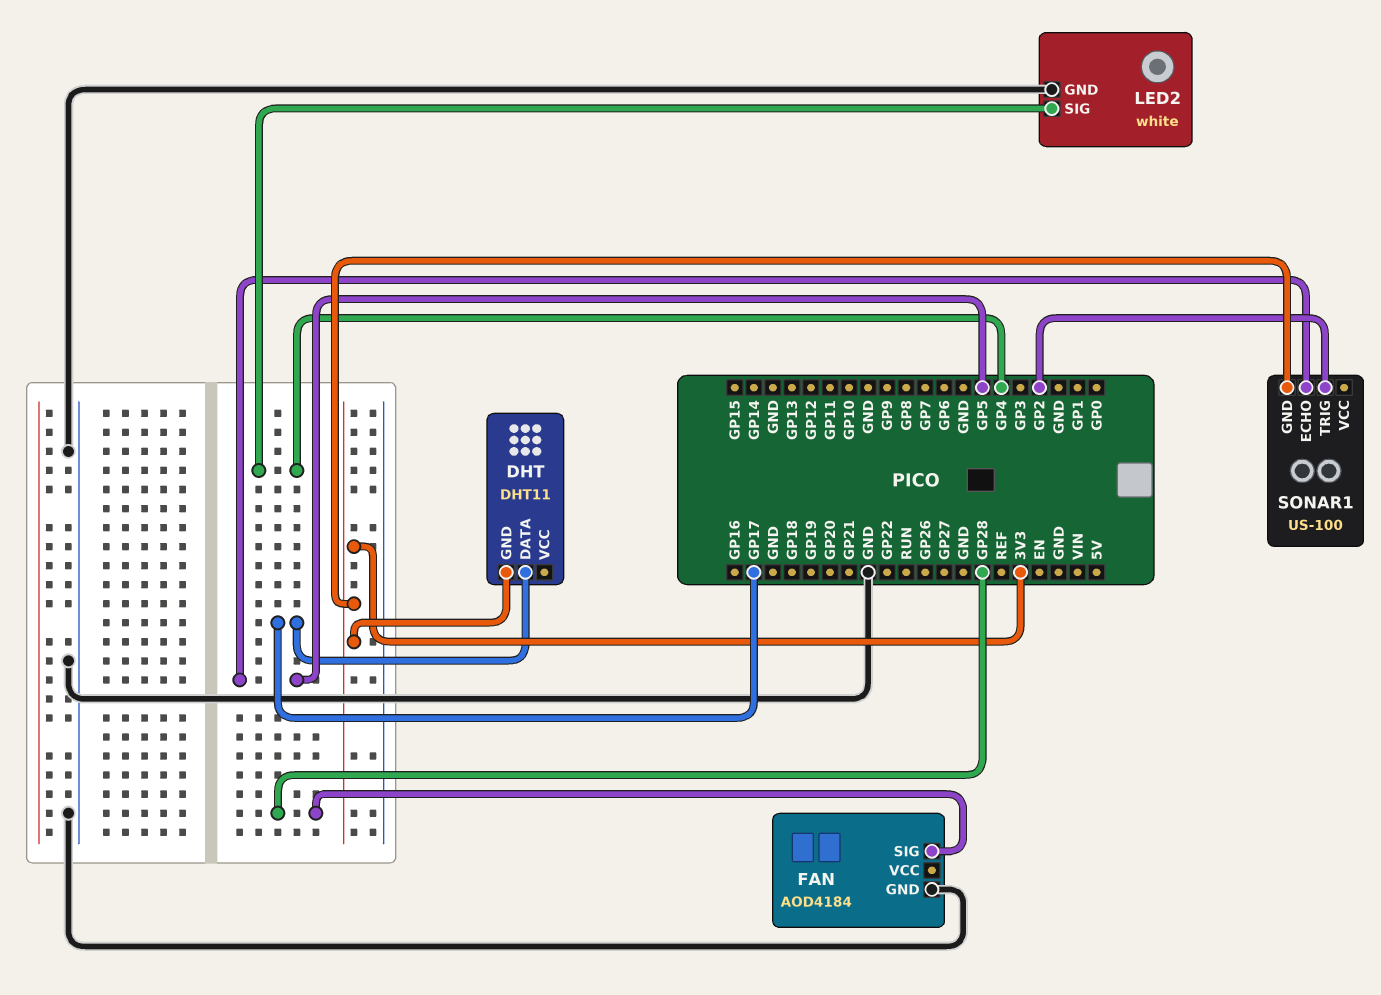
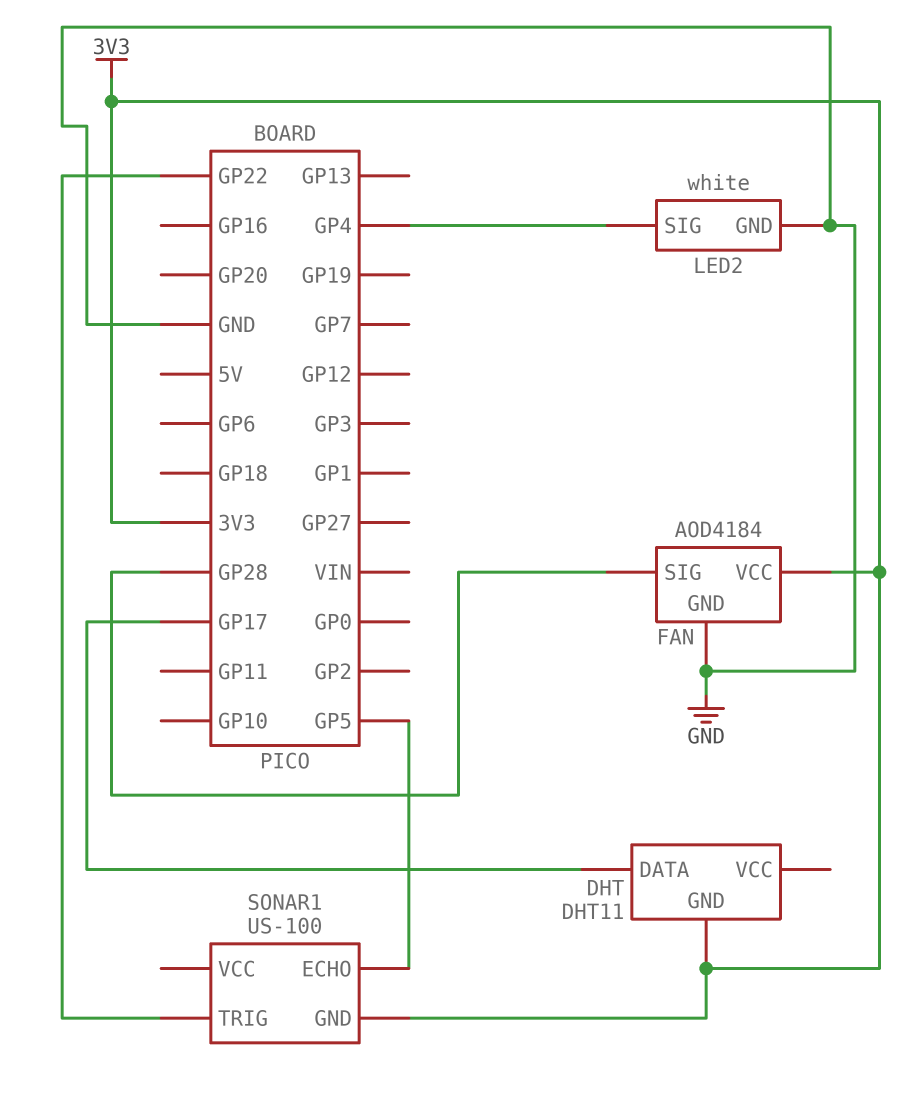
FAN pin VCC: none -> 3V3
SONAR1 pin TRIG: GP2 -> GP22

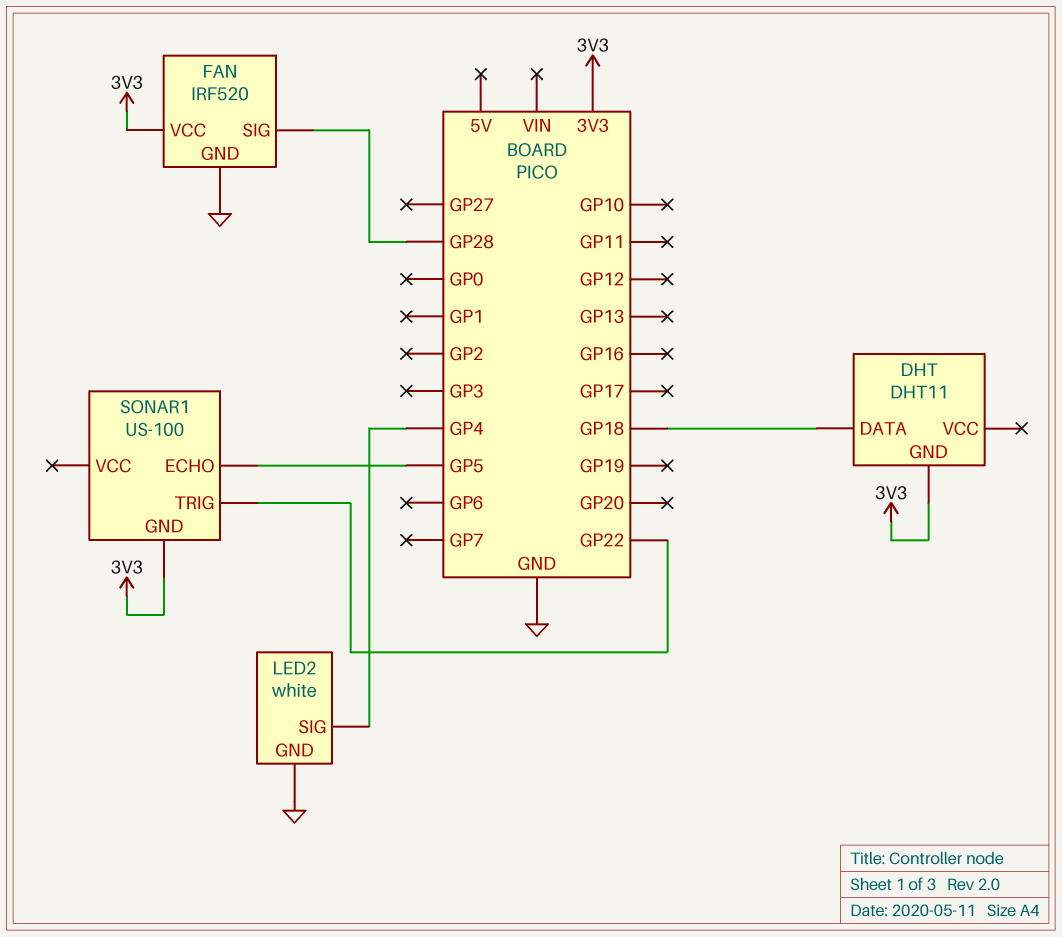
DHT pin DATA: GP17 -> GP18
FAN: AOD4184 -> IRF520

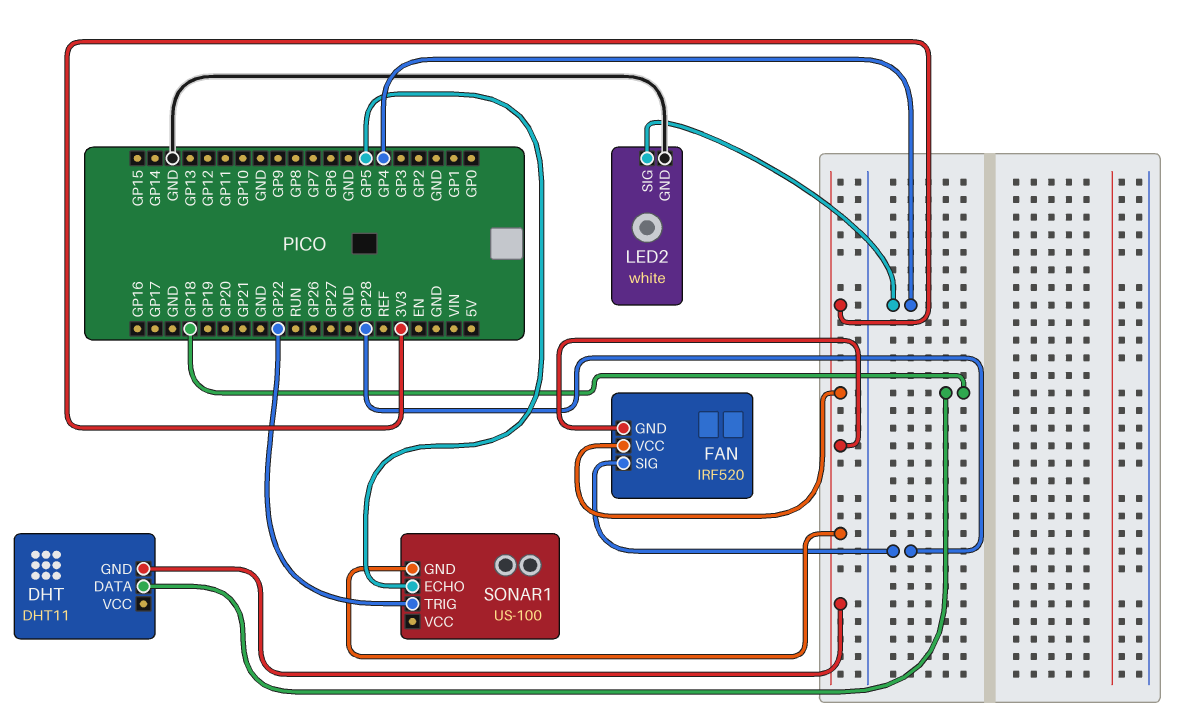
FAN pin GND: GND -> 3V3

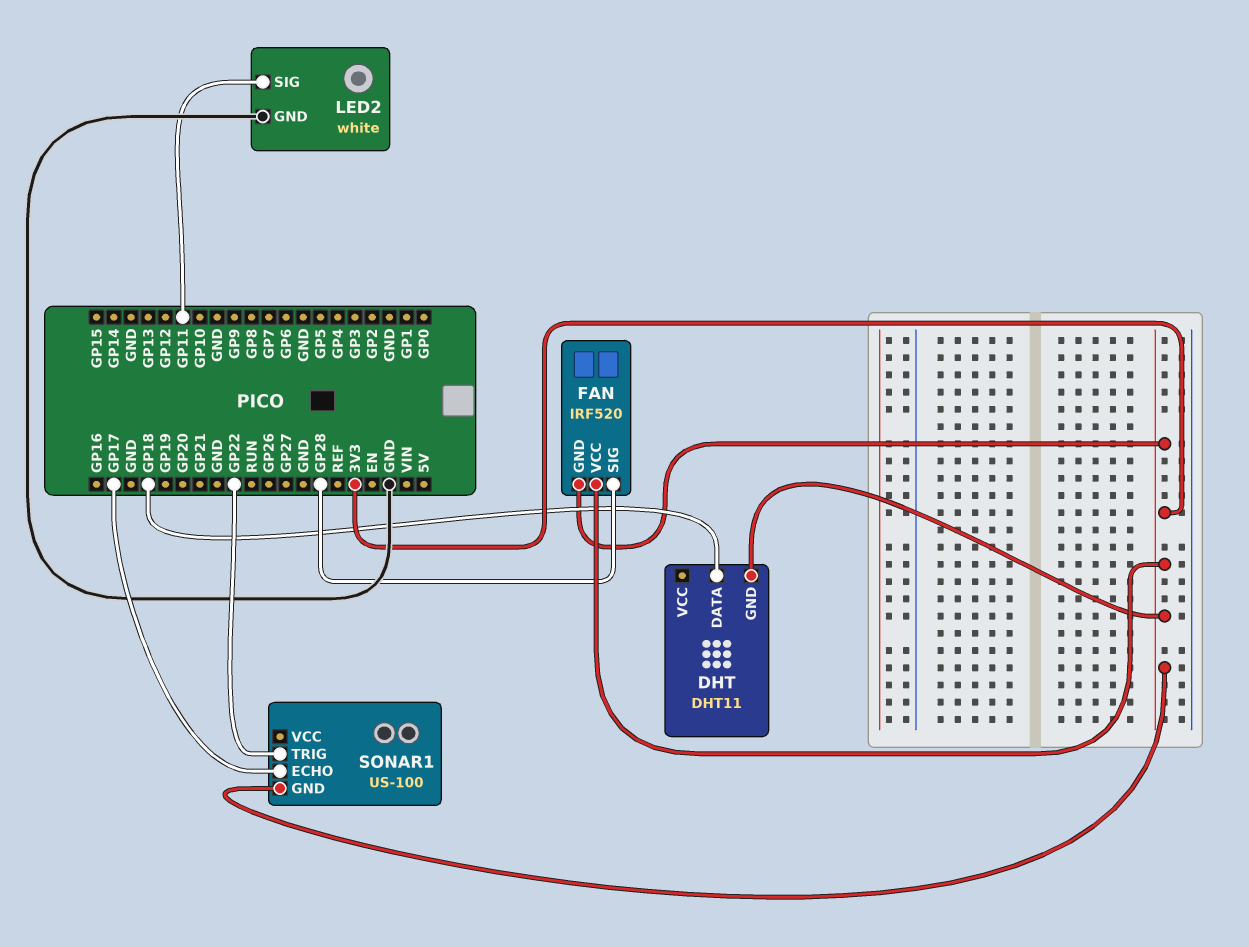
LED2 pin SIG: GP4 -> GP11
SONAR1 pin ECHO: GP5 -> GP17

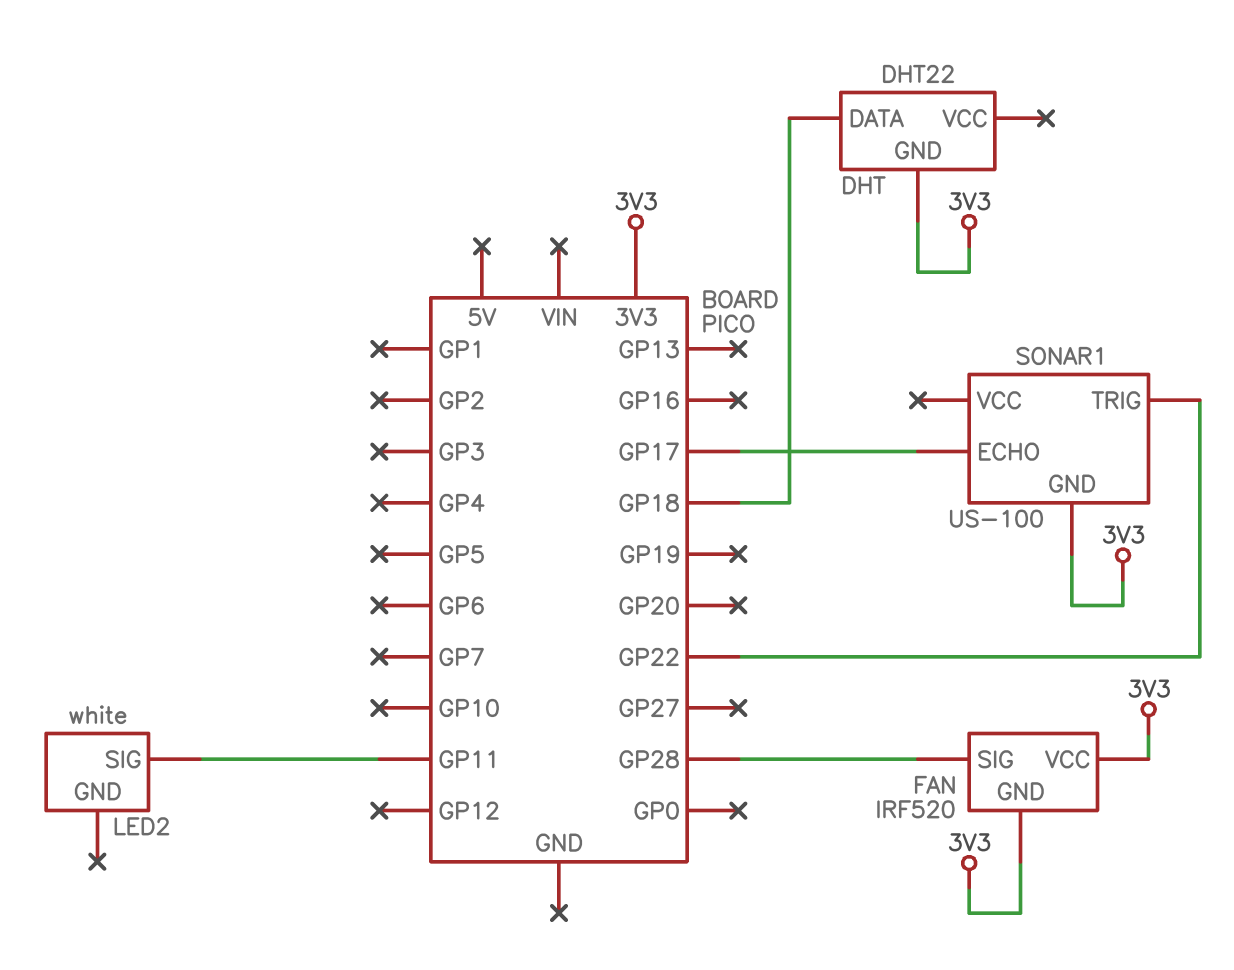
DHT: DHT11 -> DHT22
LED2 pin GND: GND -> none

